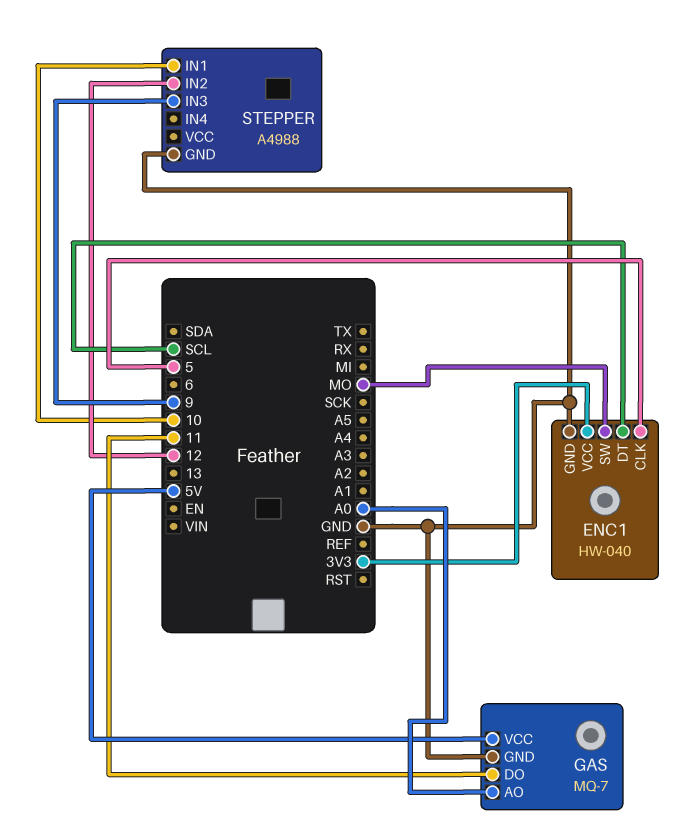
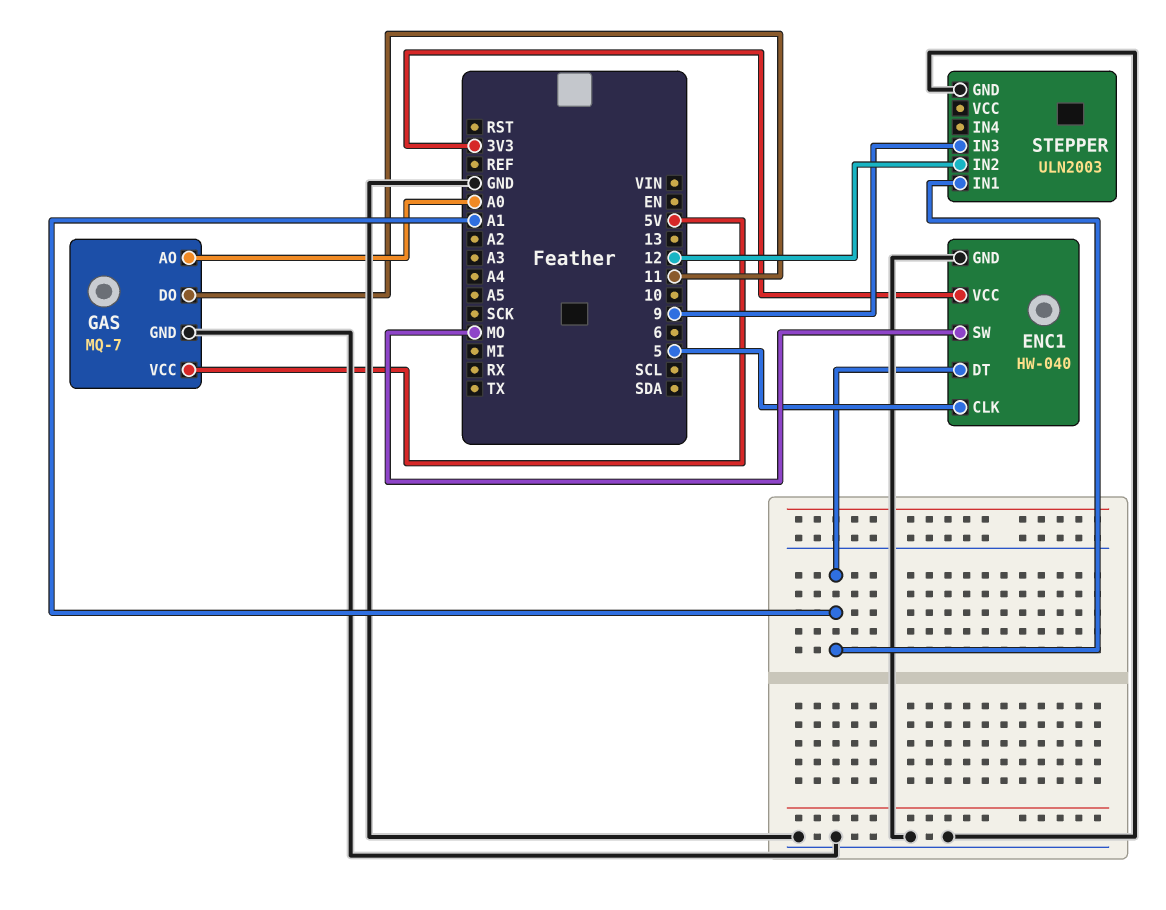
ENC1 pin DT: SCL -> A1
STEPPER: A4988 -> ULN2003
STEPPER pin IN1: 10 -> A1

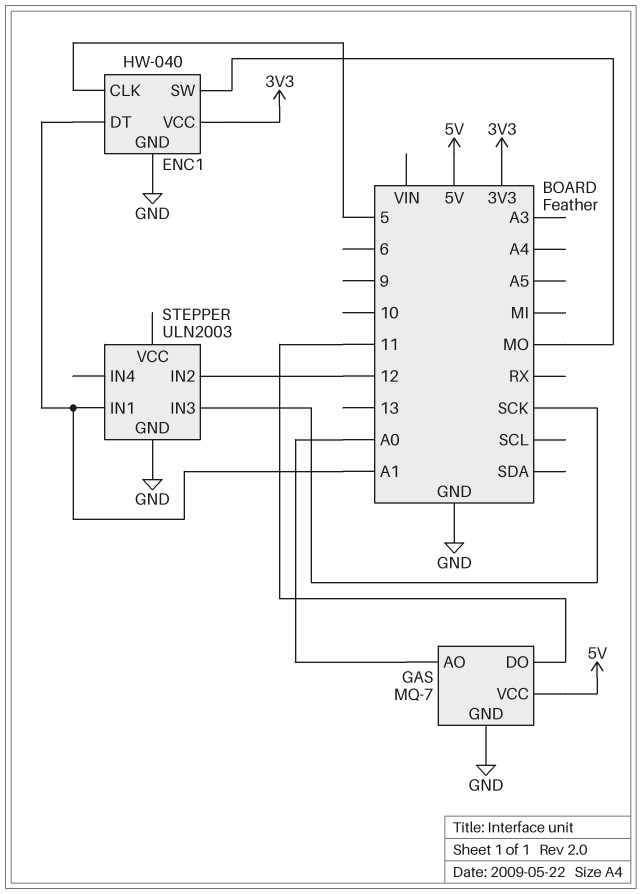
STEPPER pin IN3: 9 -> SCK

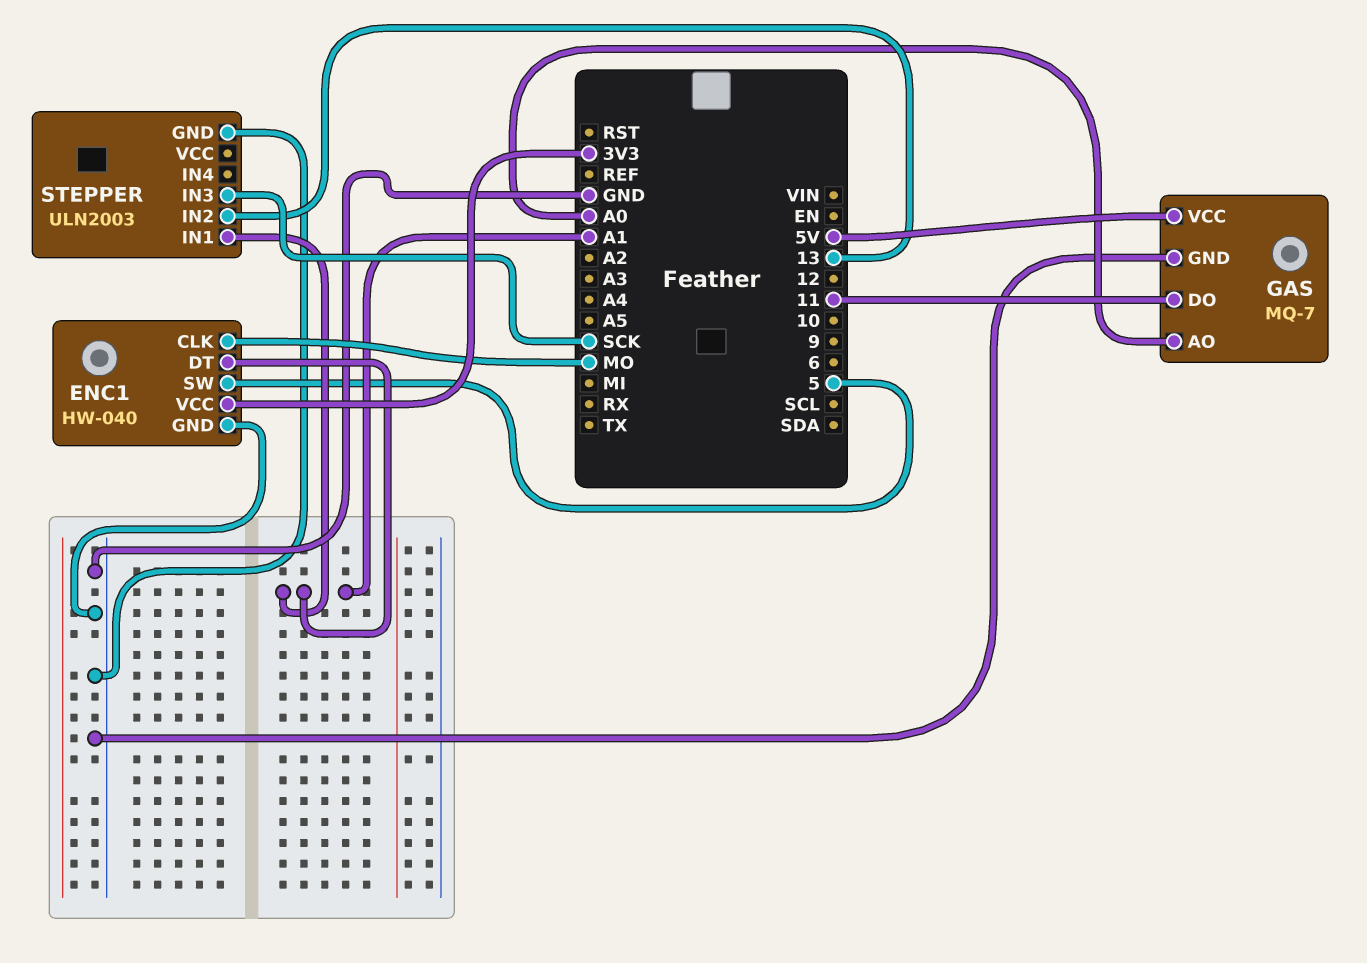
ENC1 pin CLK: 5 -> MO
ENC1 pin SW: MO -> 5
STEPPER pin IN2: 12 -> 13

